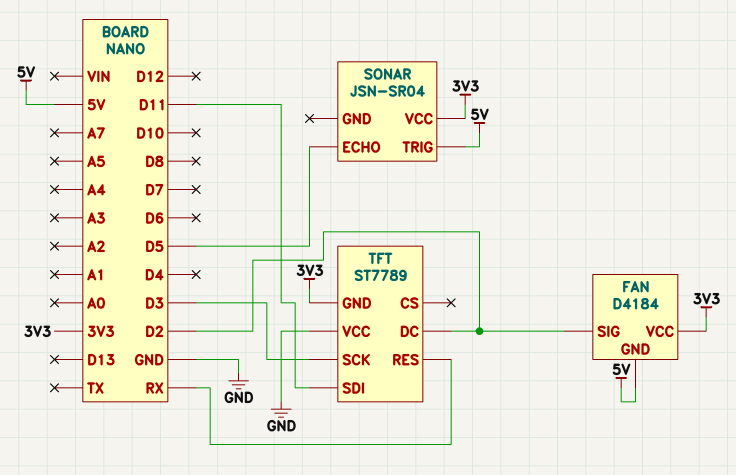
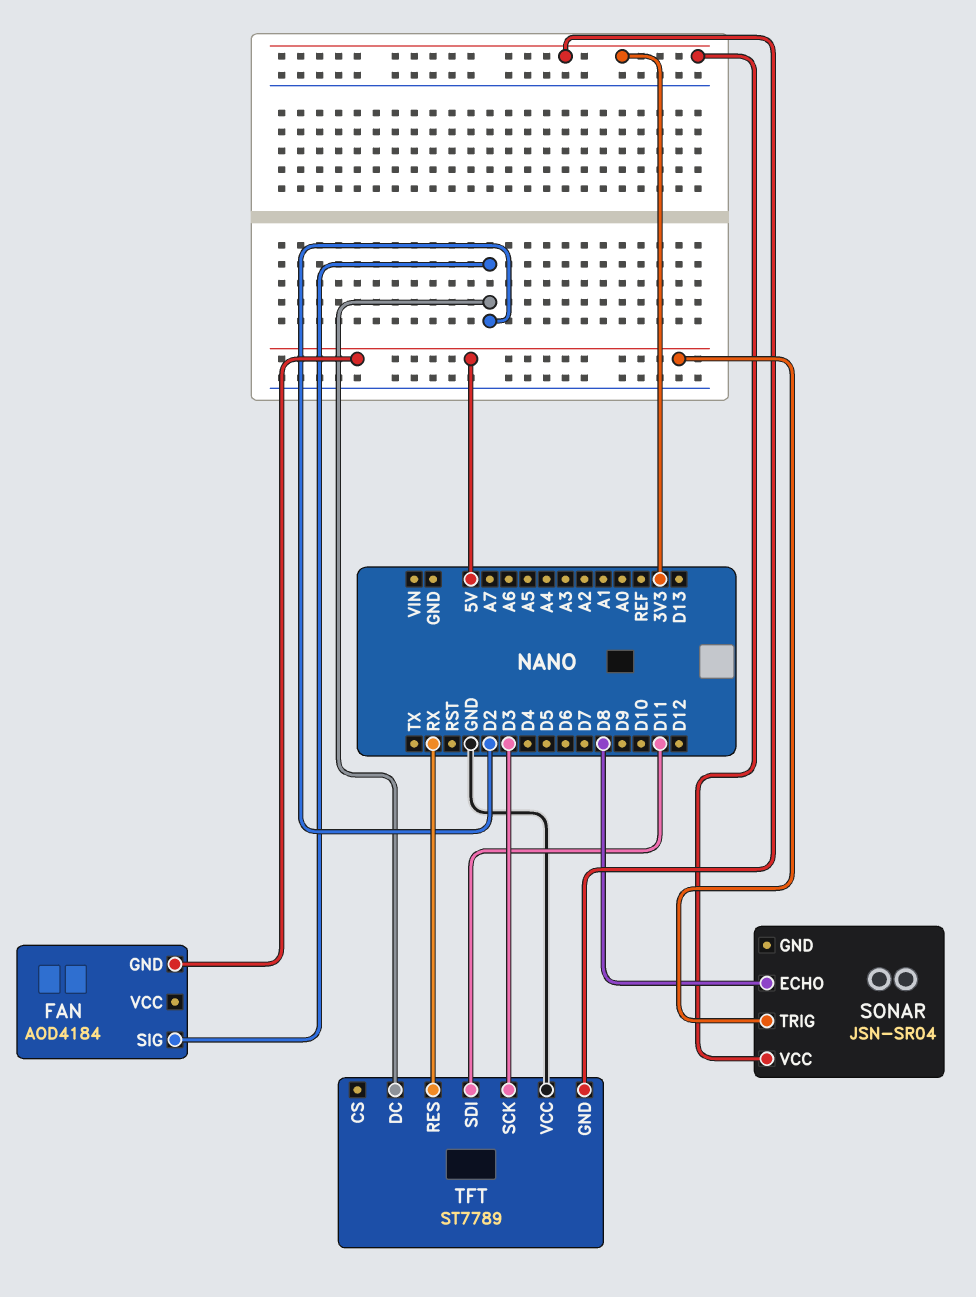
FAN: D4184 -> AOD4184
FAN pin VCC: 3V3 -> none
SONAR pin ECHO: D5 -> D8

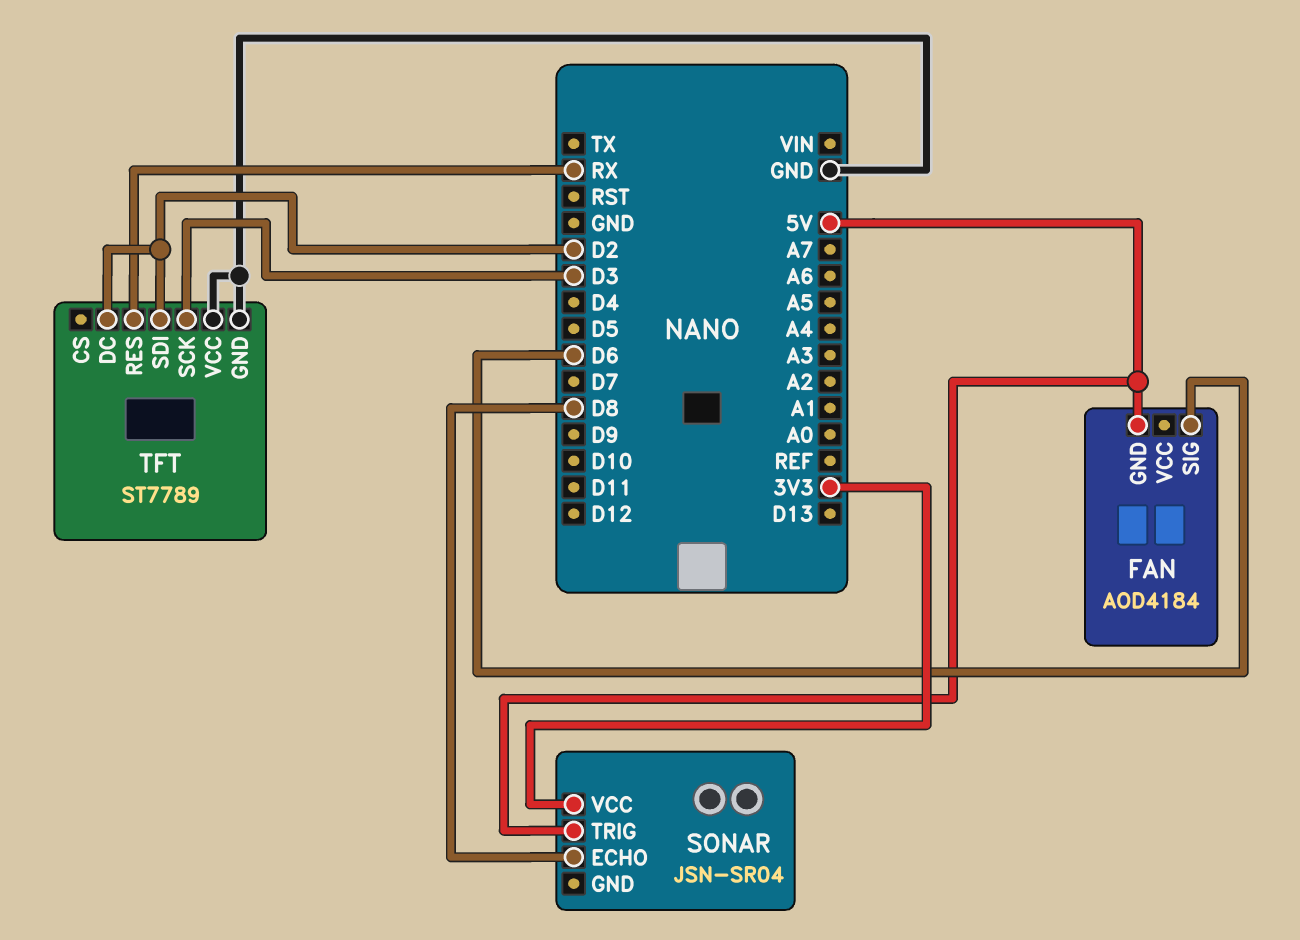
FAN pin SIG: D2 -> D6
TFT pin GND: 3V3 -> GND
TFT pin SDI: D11 -> D2

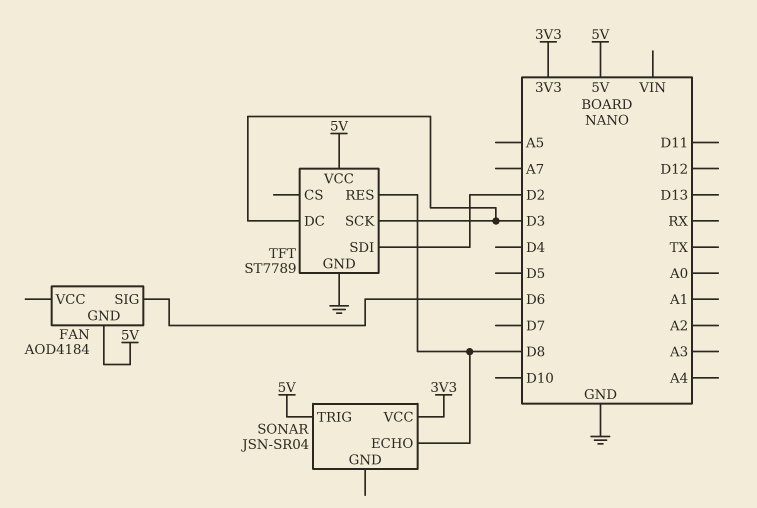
TFT pin DC: D2 -> D3
TFT pin RES: RX -> D8
TFT pin VCC: GND -> 5V

